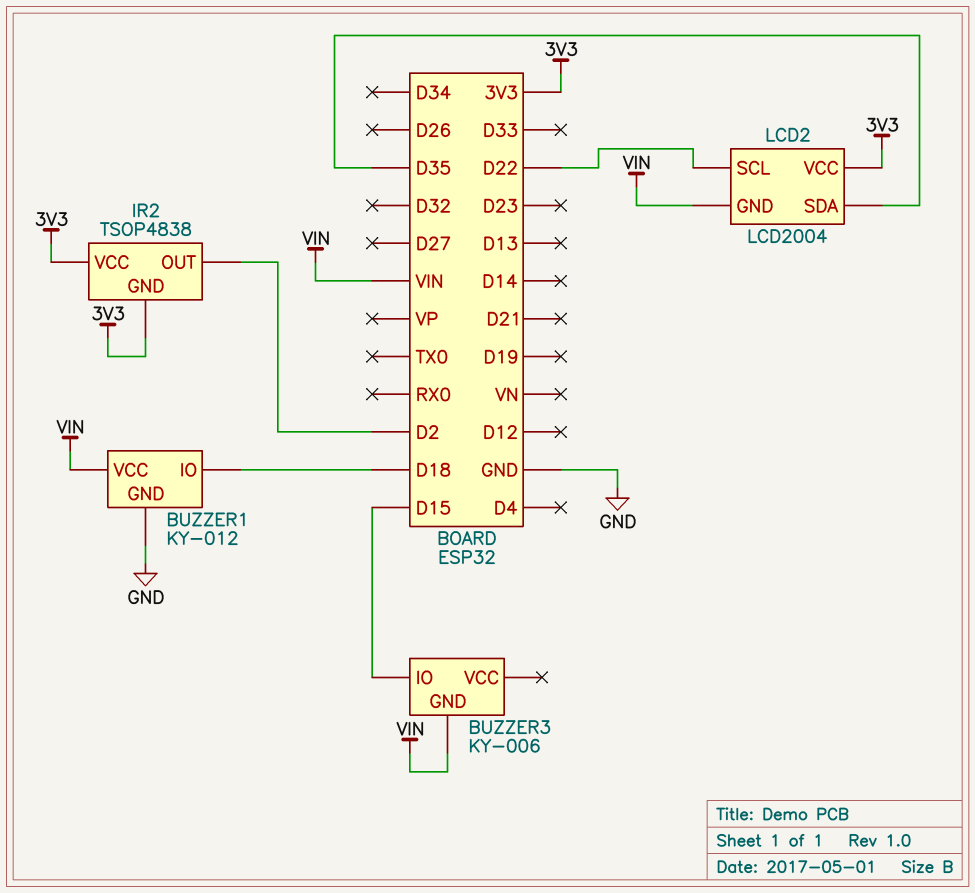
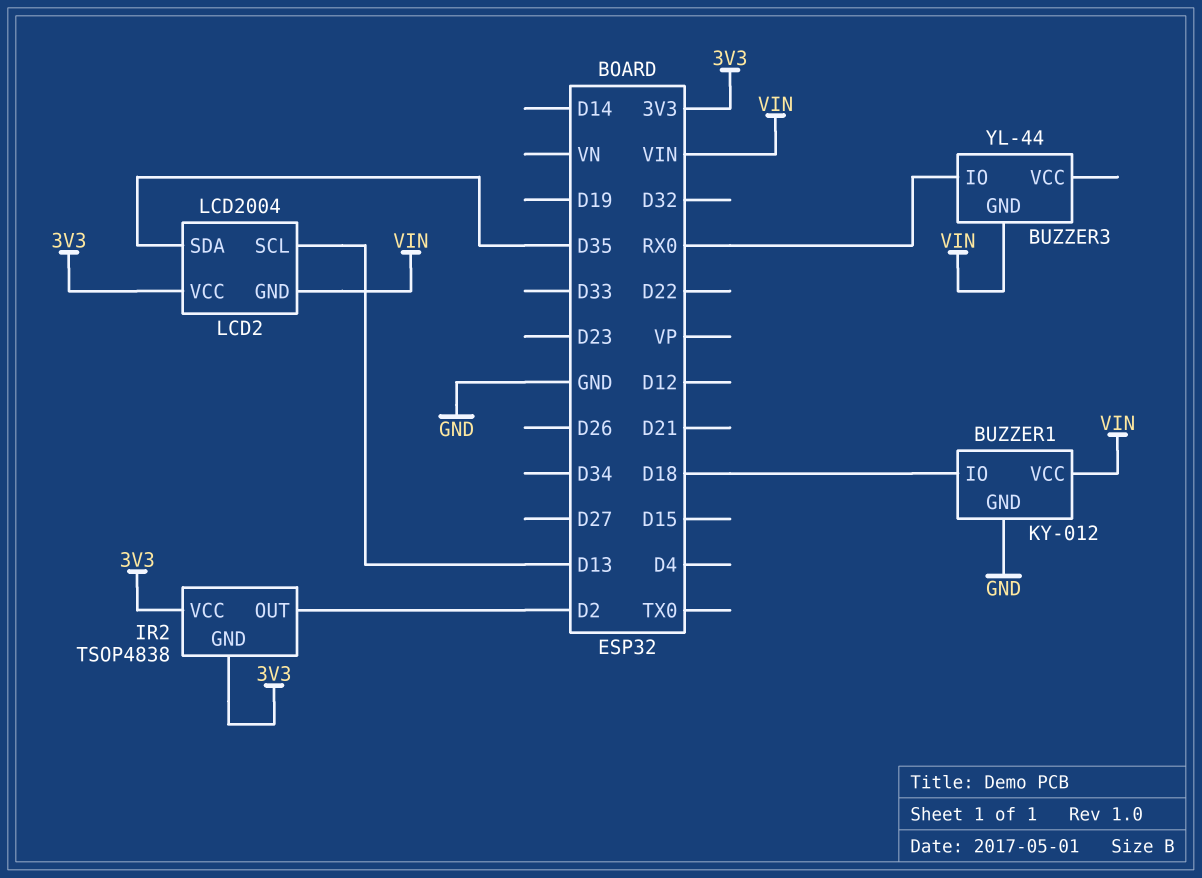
BUZZER3: KY-006 -> YL-44
BUZZER3 pin IO: D15 -> RX0
LCD2 pin SCL: D22 -> D13

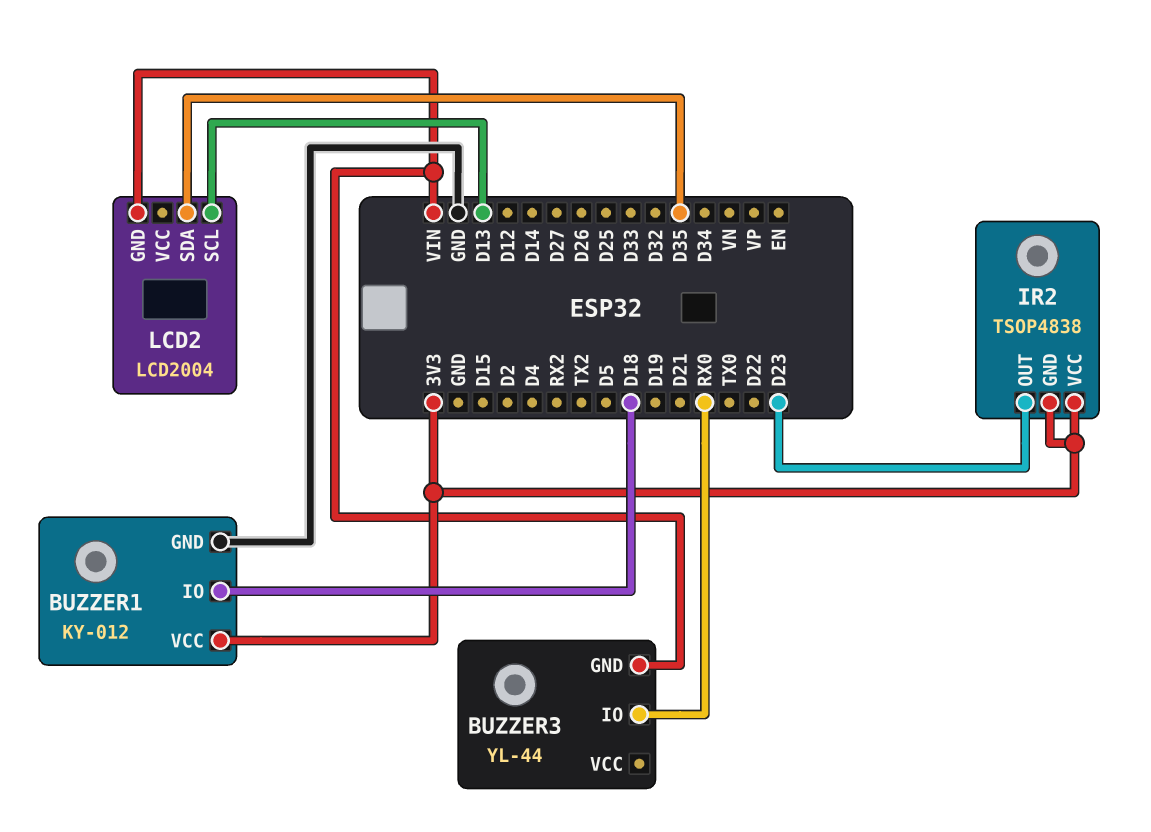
BUZZER1 pin VCC: VIN -> 3V3
IR2 pin OUT: D2 -> D23
LCD2 pin VCC: 3V3 -> none

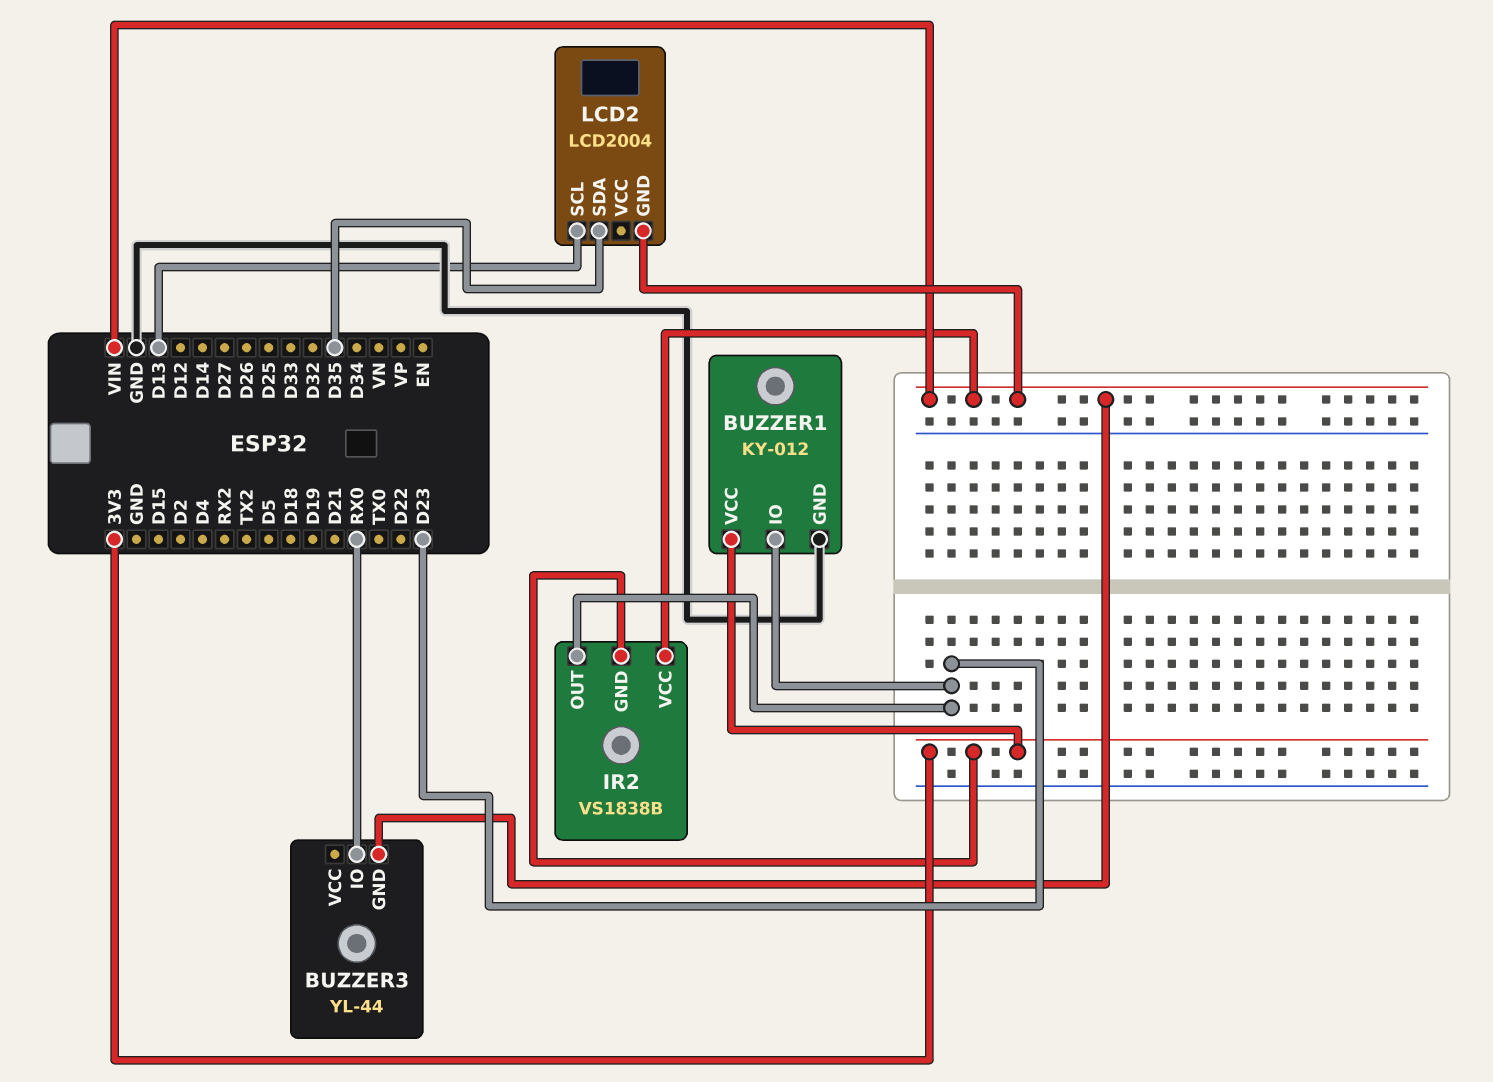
BUZZER1 pin IO: D18 -> D23
IR2: TSOP4838 -> VS1838B
IR2 pin VCC: 3V3 -> VIN

